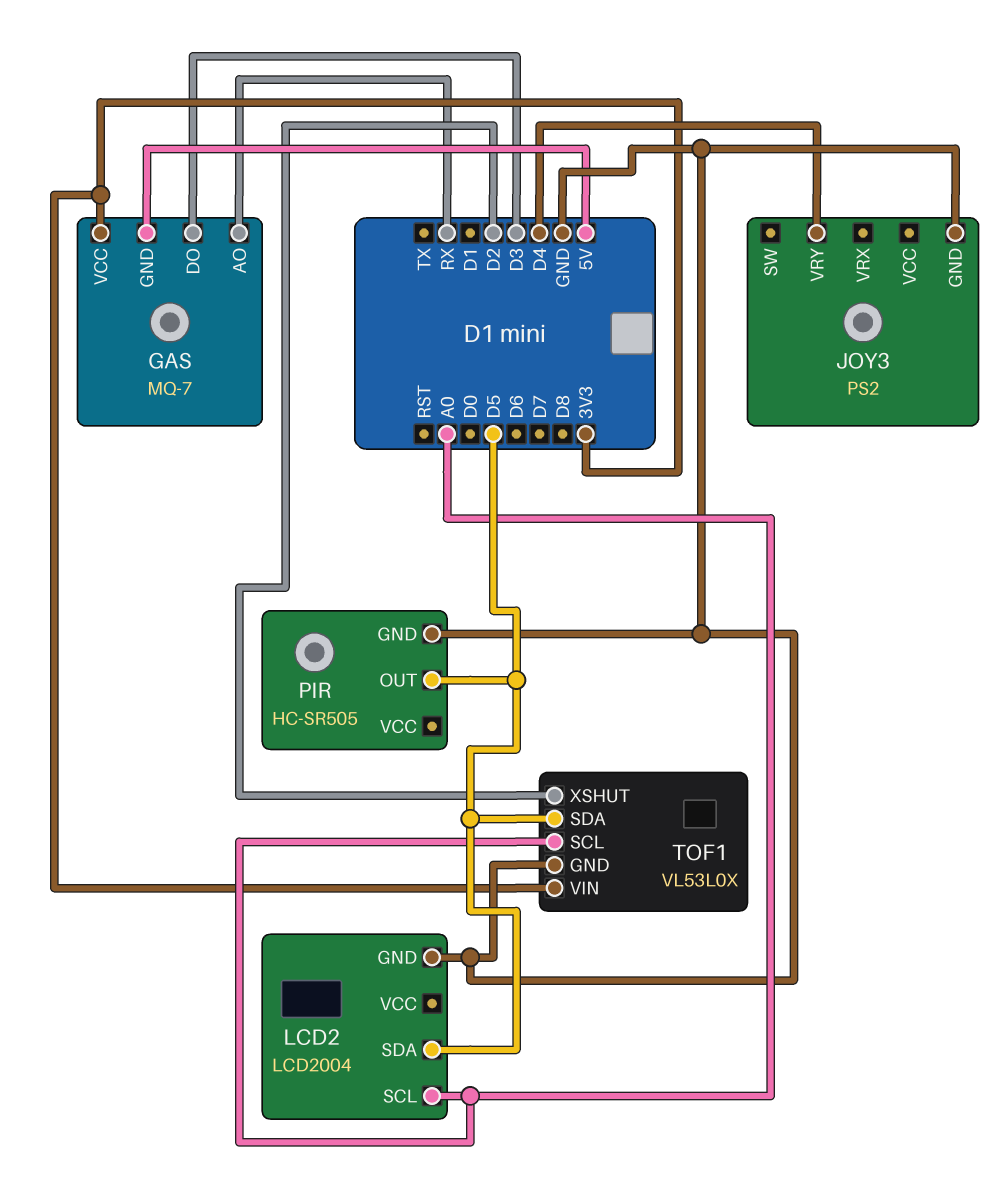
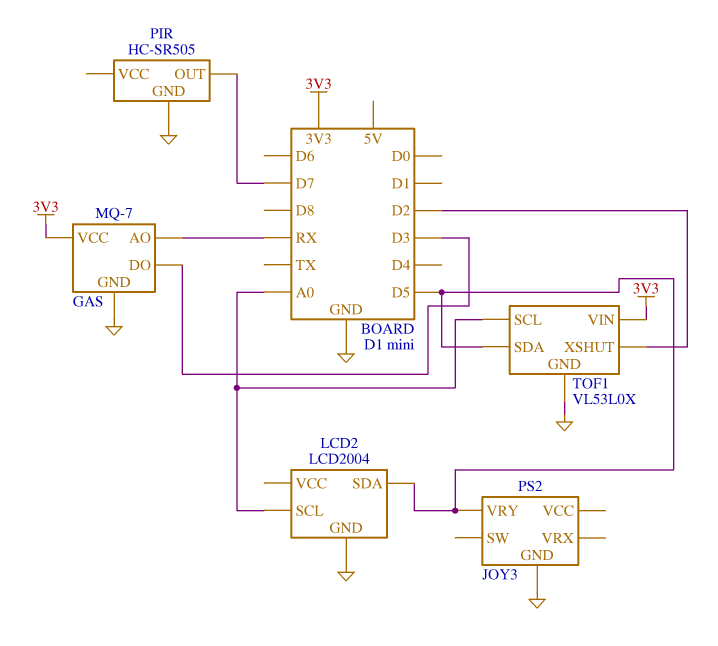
GAS pin GND: 5V -> GND
JOY3 pin VRY: D4 -> D5
PIR pin OUT: D5 -> D7

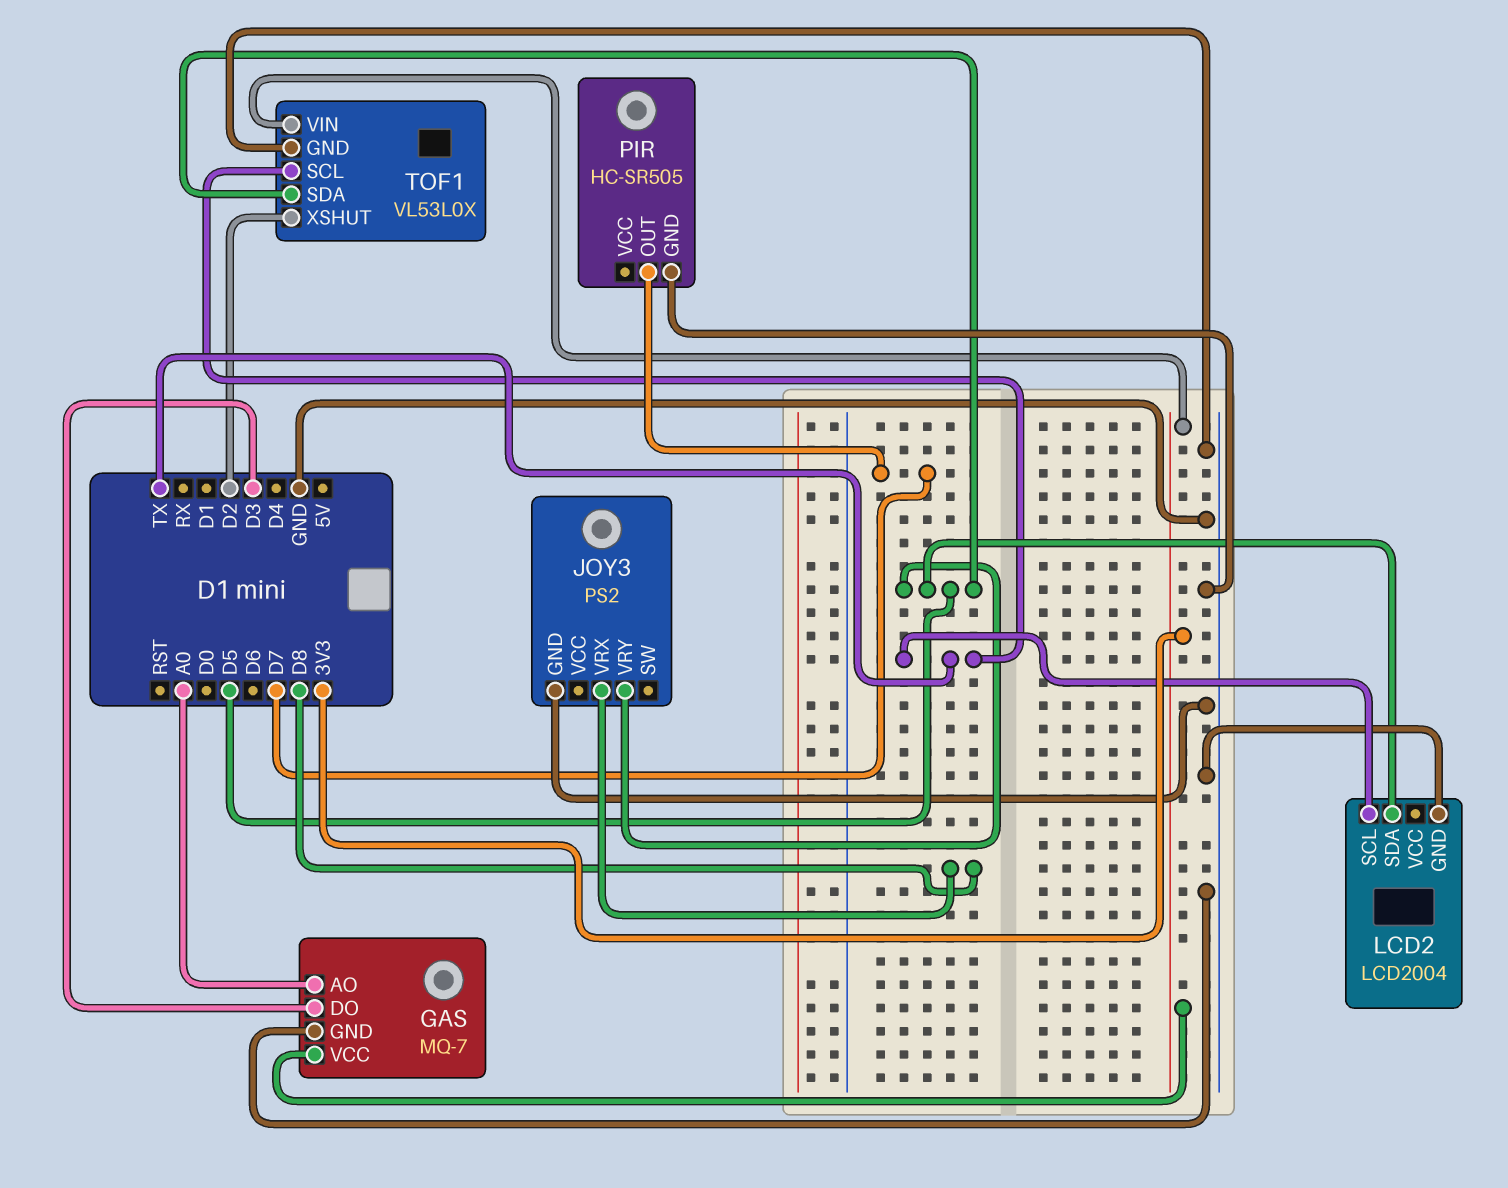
GAS pin AO: RX -> A0
JOY3 pin VRX: none -> D8
LCD2 pin SCL: A0 -> TX
TOF1 pin SCL: A0 -> TX

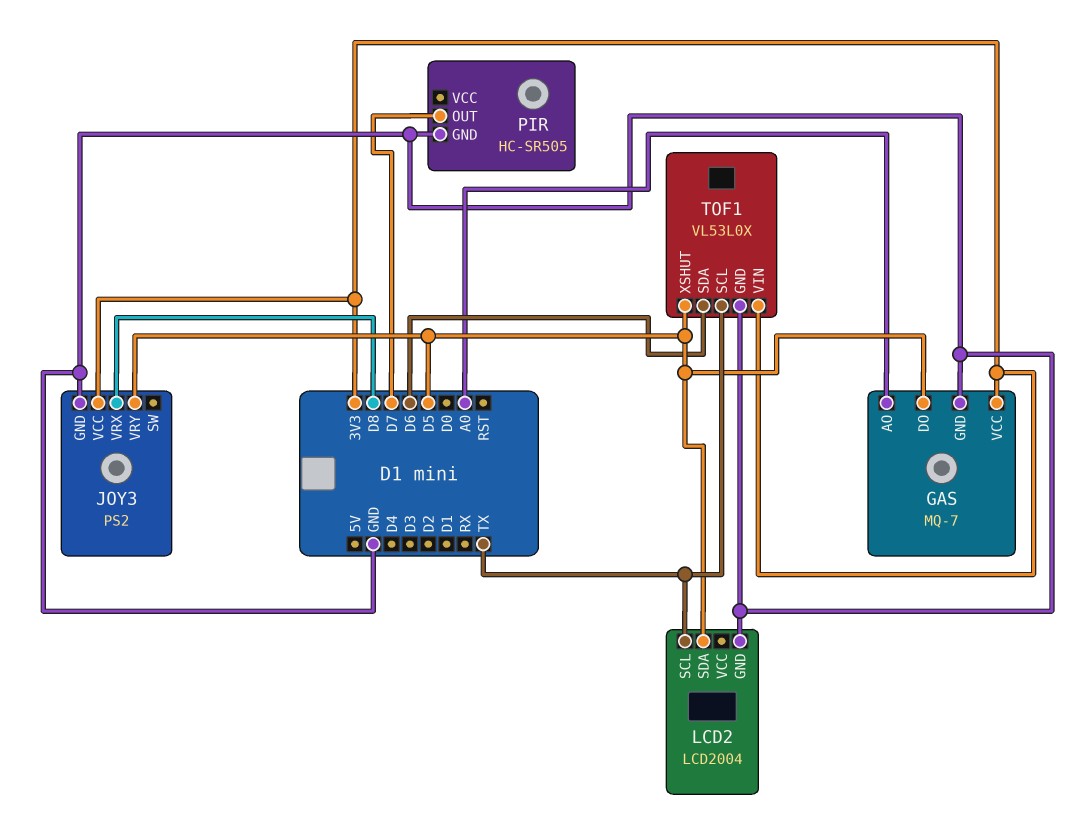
GAS pin DO: D3 -> D5
JOY3 pin VCC: none -> 3V3
TOF1 pin SDA: D5 -> D6
TOF1 pin XSHUT: D2 -> D5

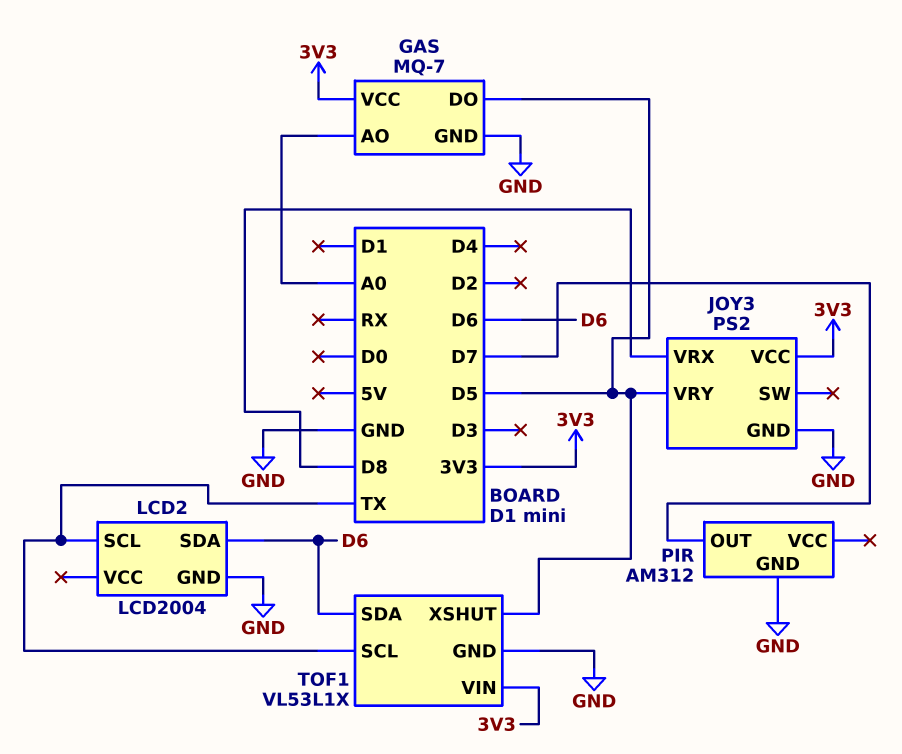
LCD2 pin SDA: D5 -> D6
PIR: HC-SR505 -> AM312
TOF1: VL53L0X -> VL53L1X

